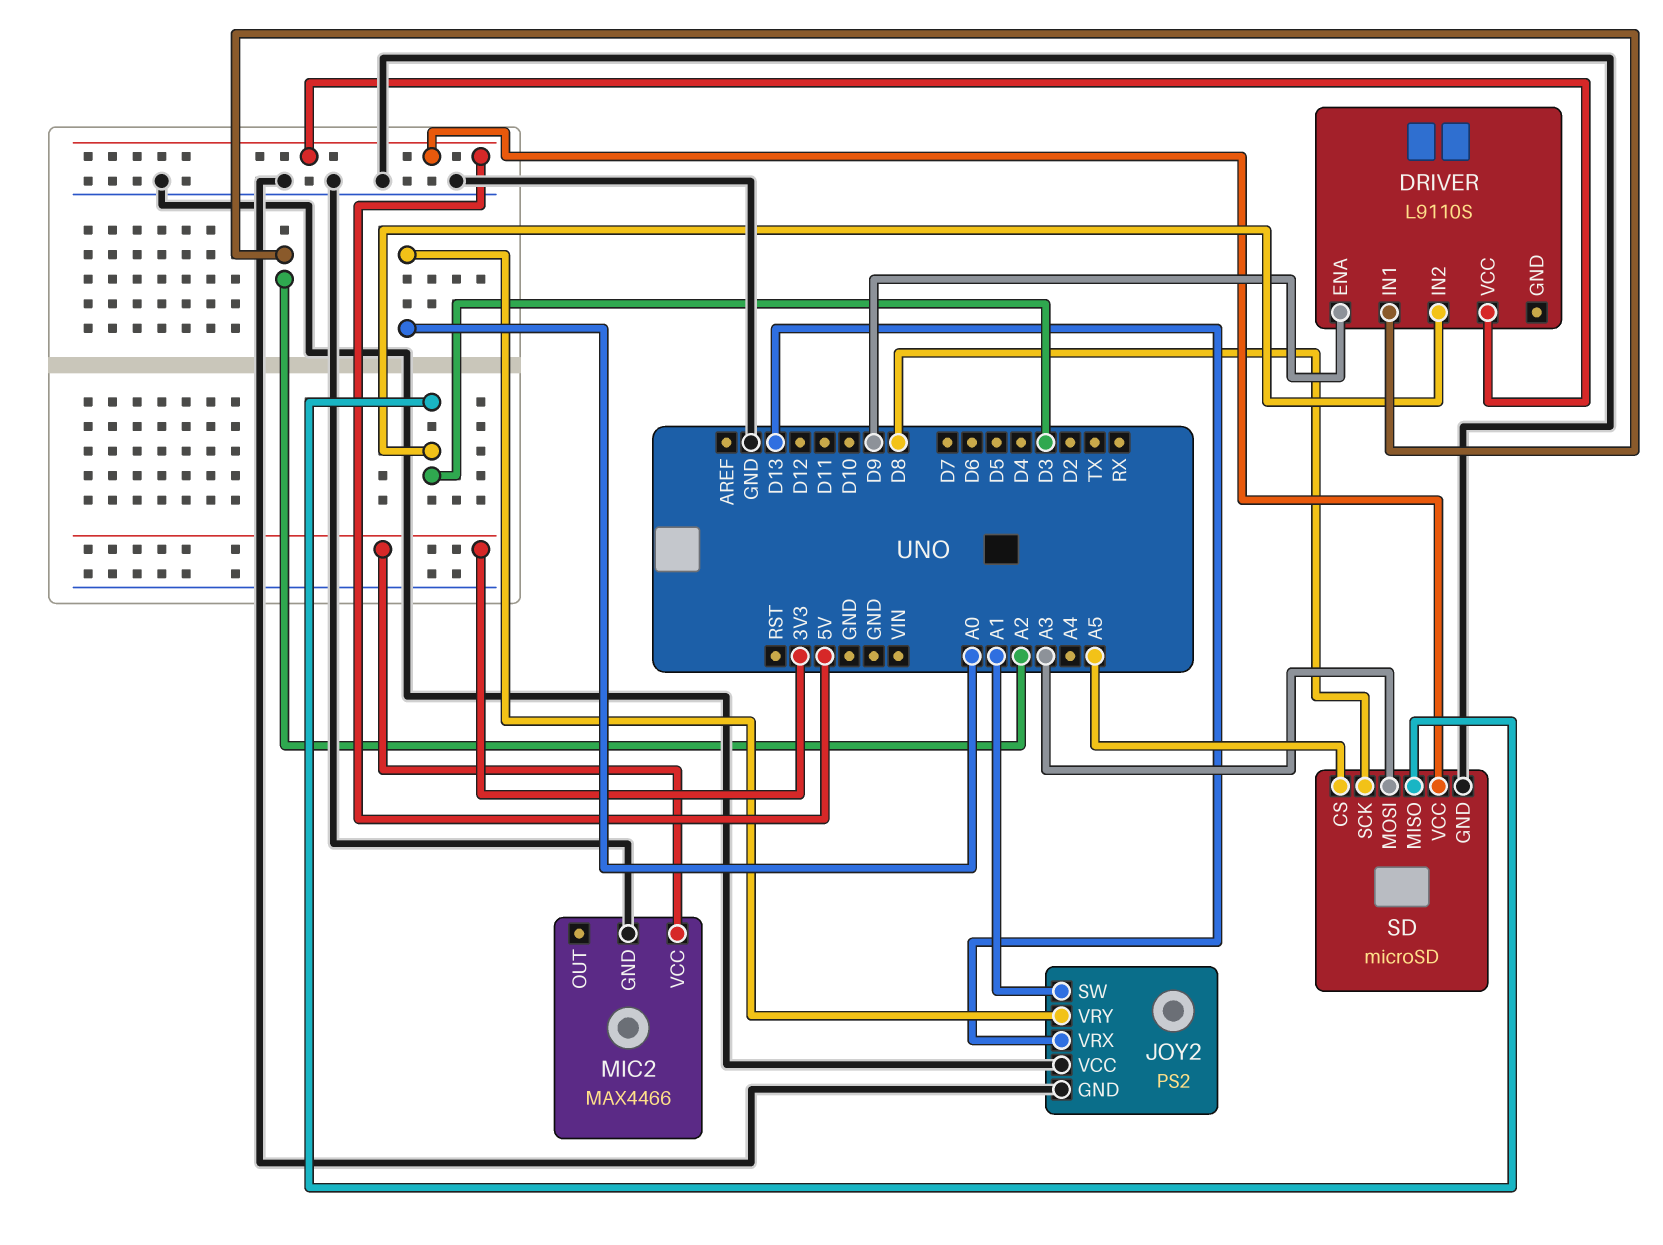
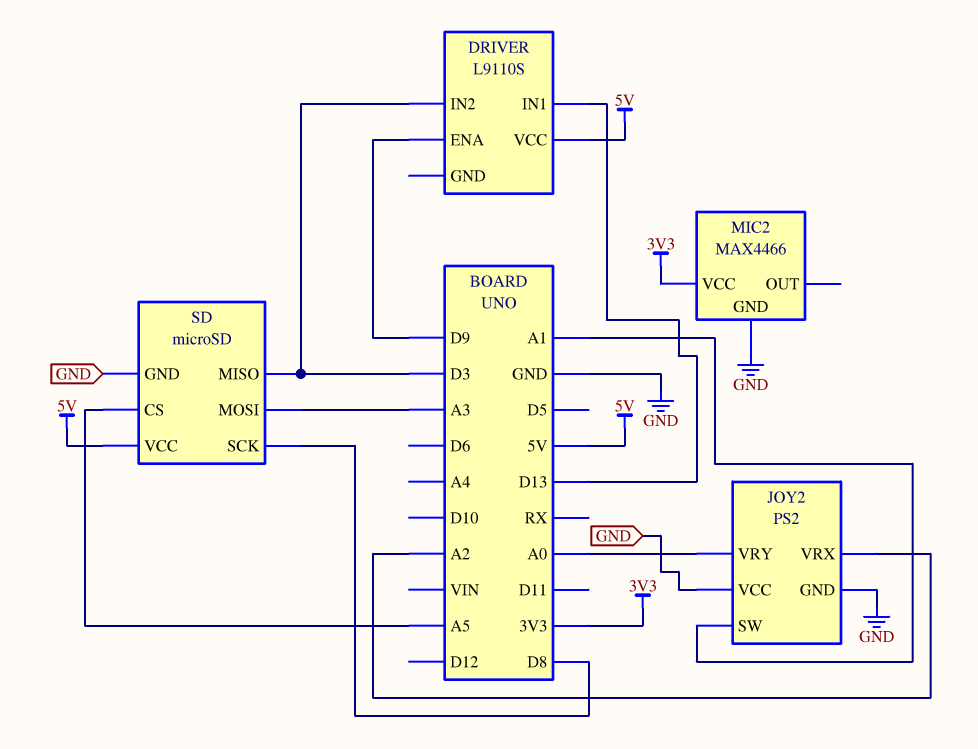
DRIVER pin IN1: A2 -> D13
JOY2 pin VRX: D13 -> A2

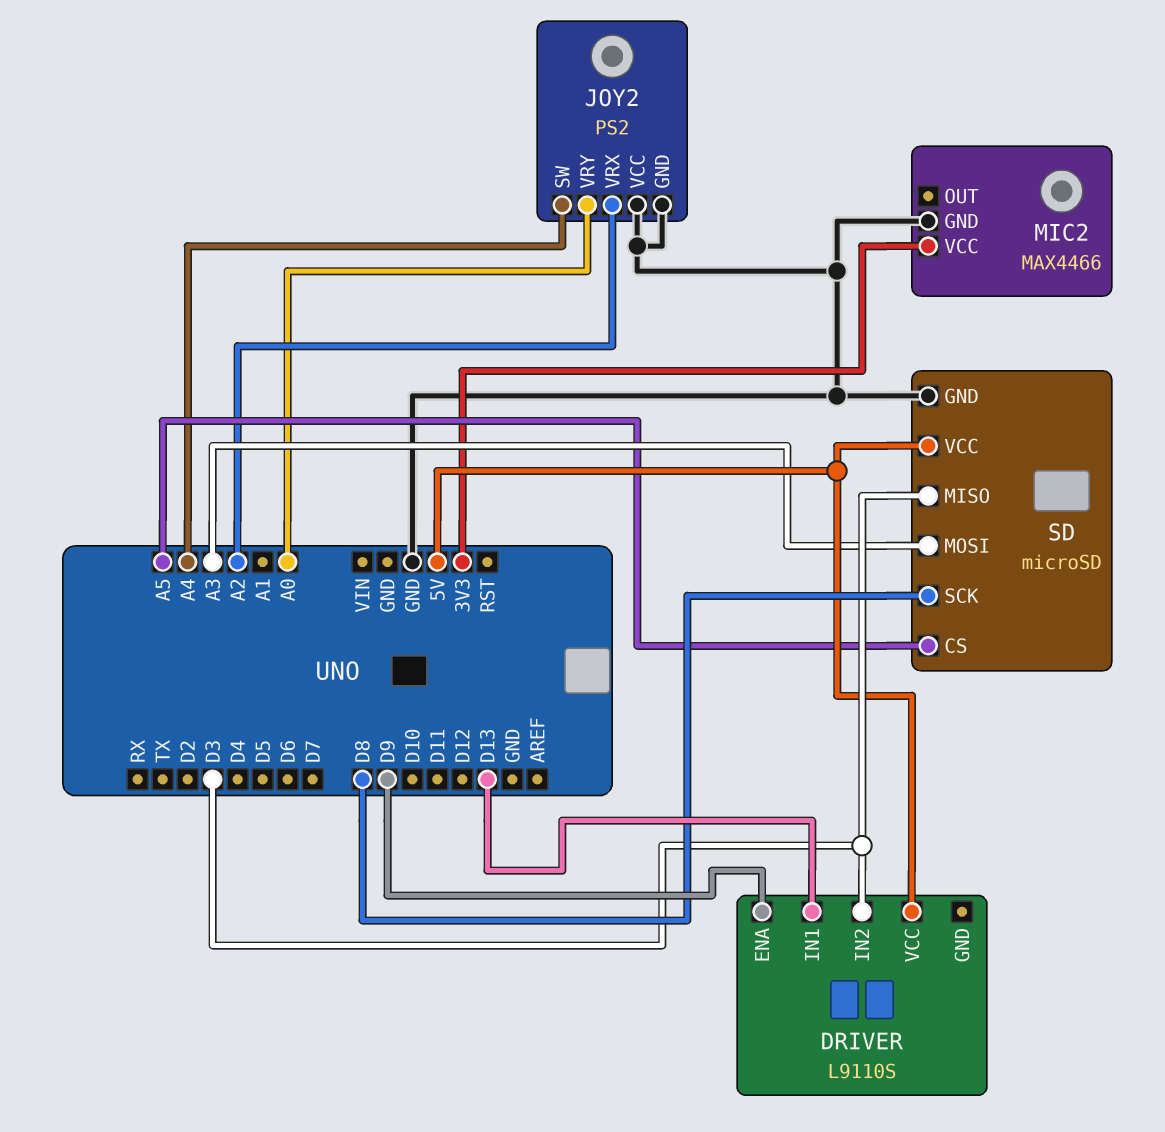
JOY2 pin SW: A1 -> A4

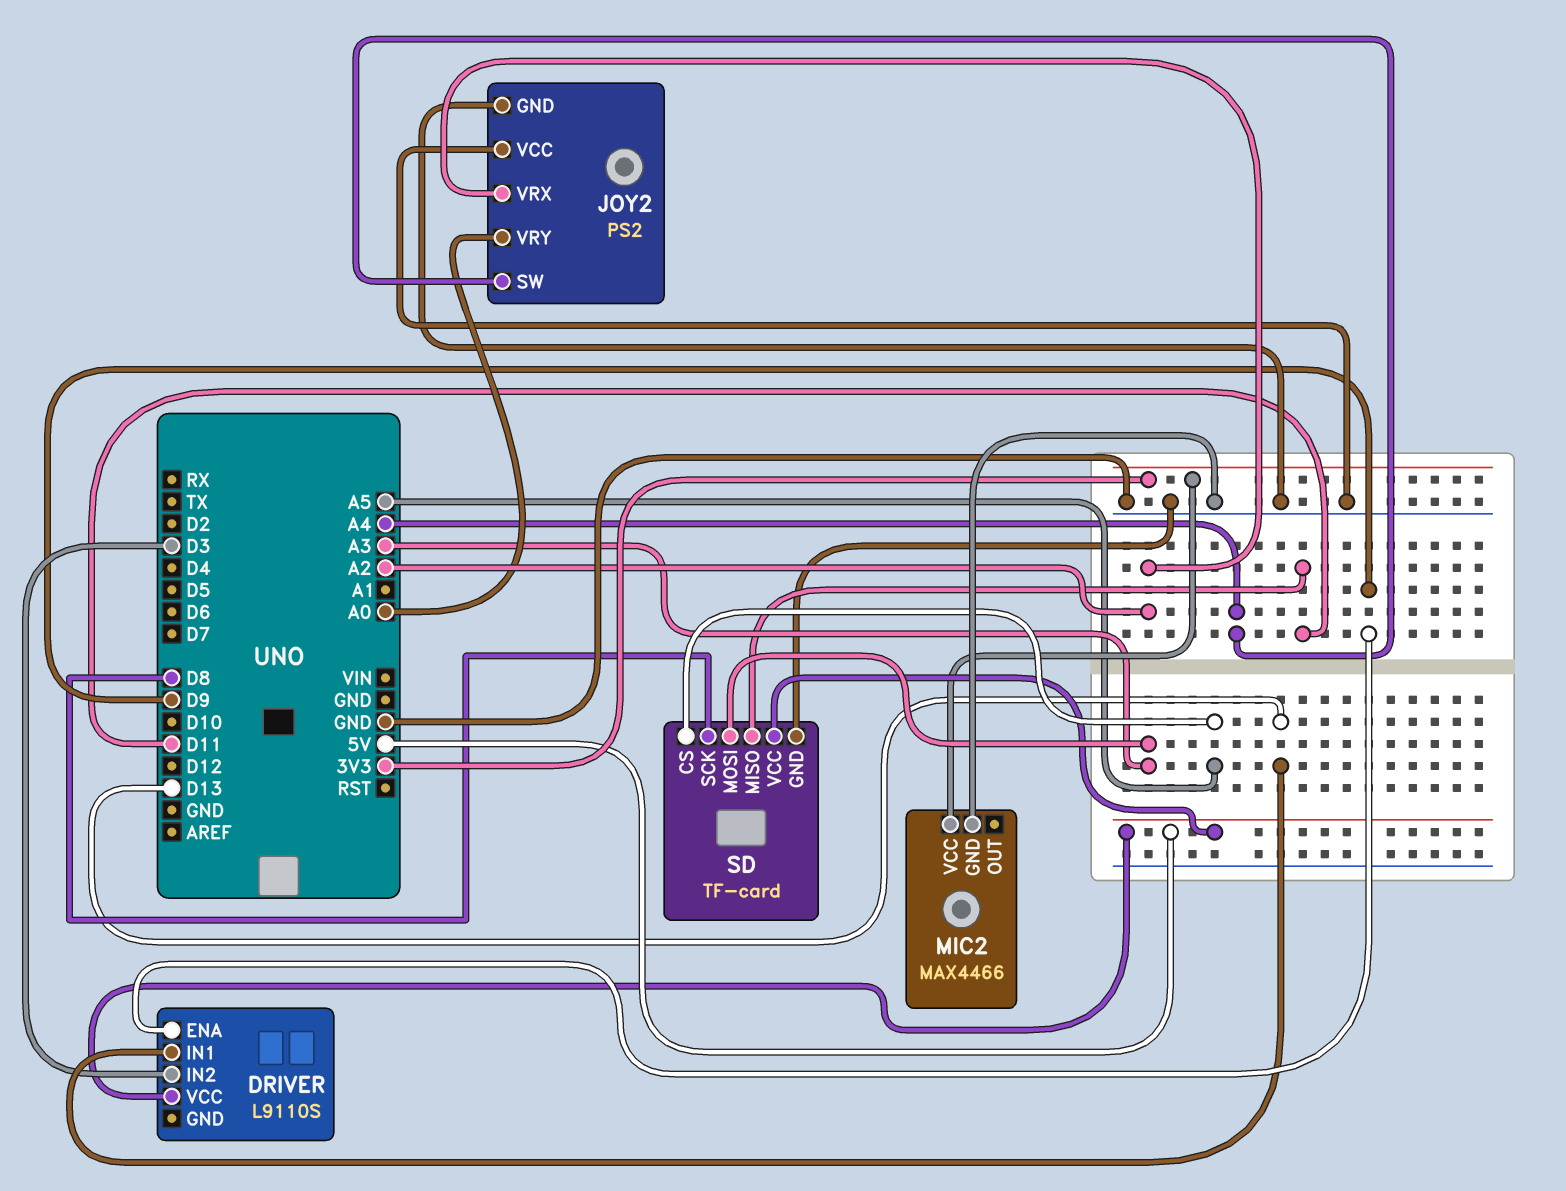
SD: microSD -> TF-card
SD pin MISO: D3 -> D11

